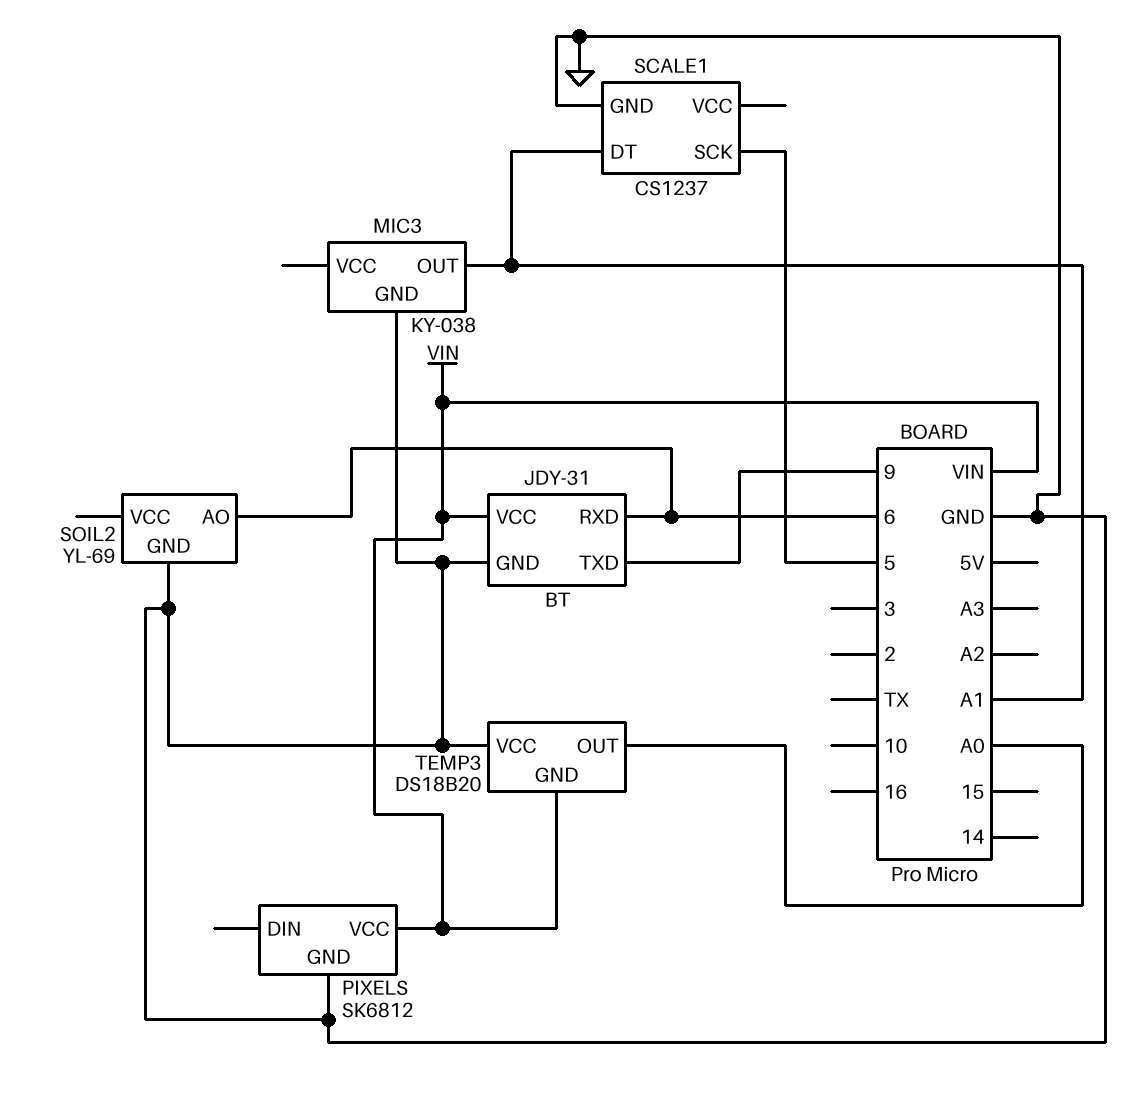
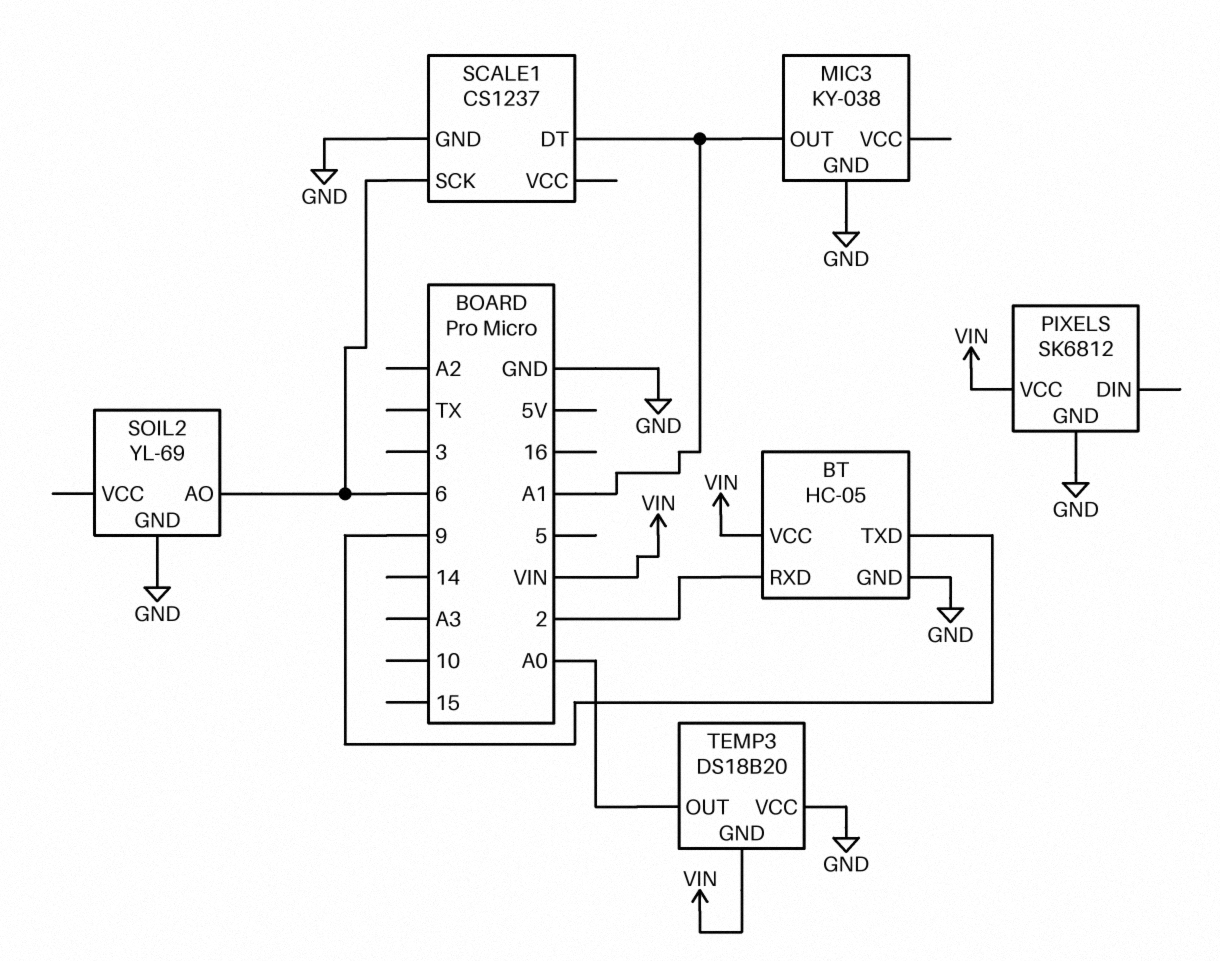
BT: JDY-31 -> HC-05
BT pin RXD: 6 -> 2
SCALE1 pin SCK: 5 -> 6

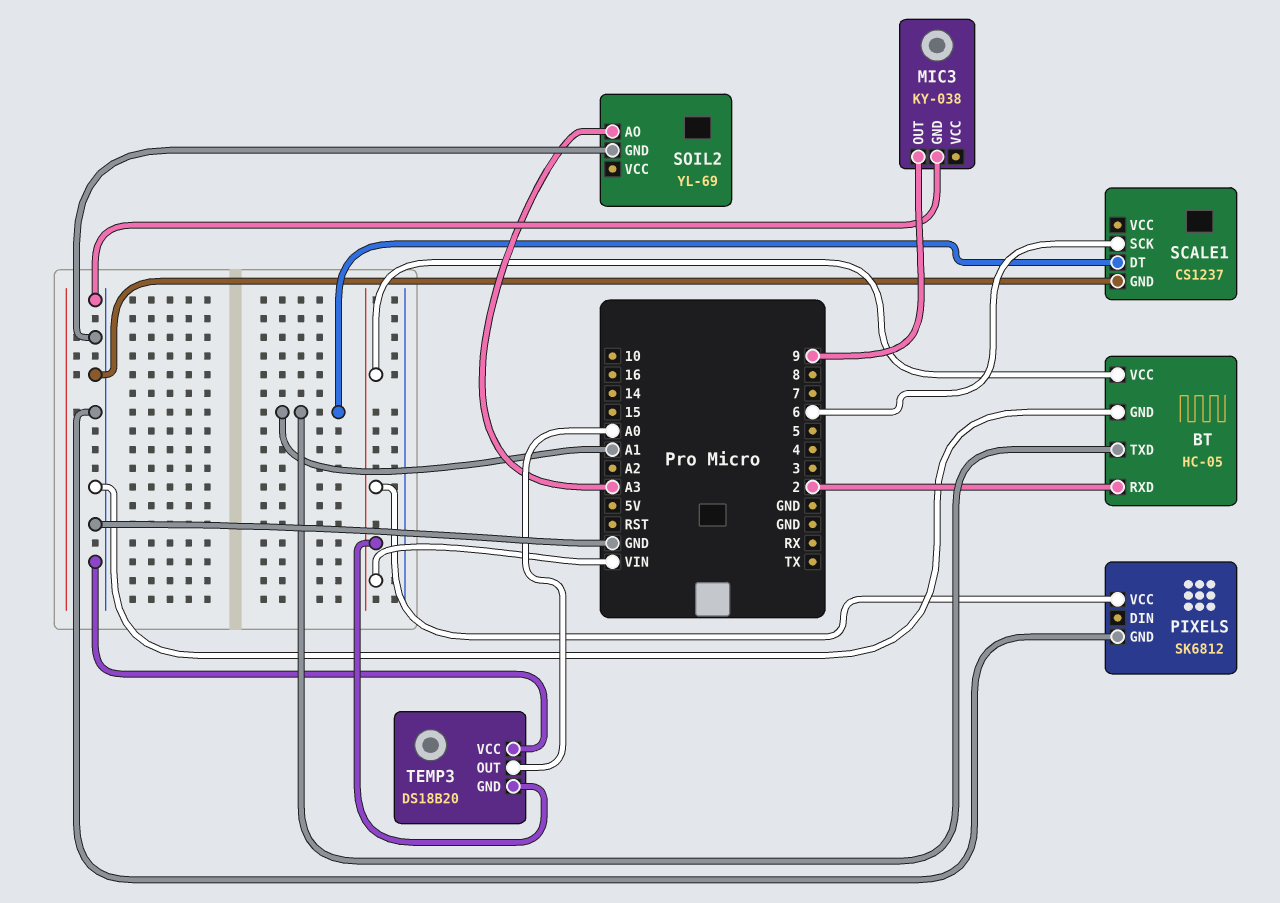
BT pin TXD: 9 -> A1
MIC3 pin OUT: A1 -> 9
SOIL2 pin AO: 6 -> A3

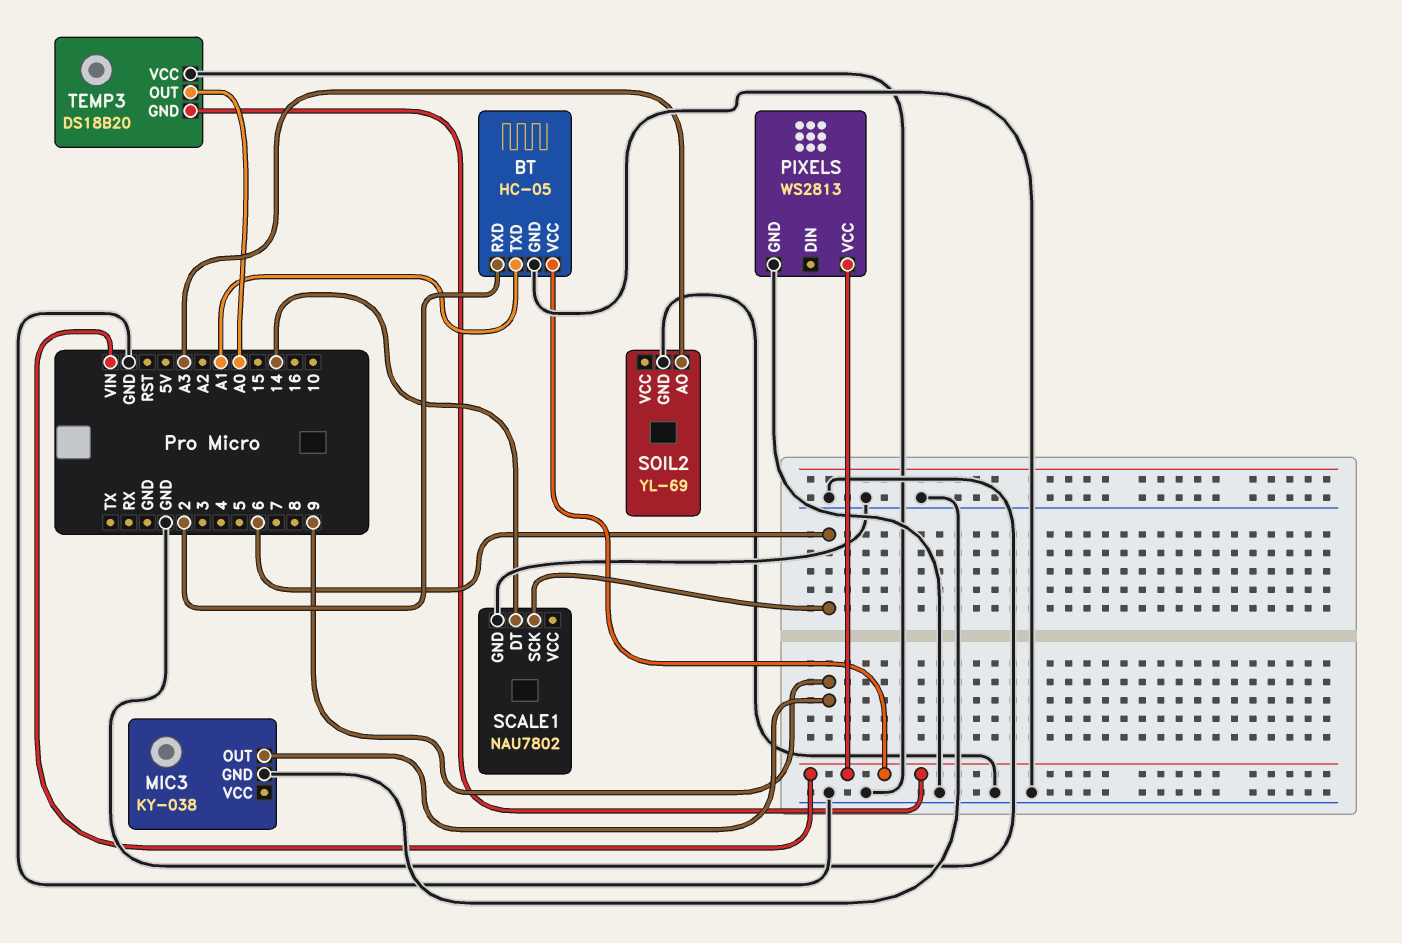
PIXELS: SK6812 -> WS2813
SCALE1: CS1237 -> NAU7802
SCALE1 pin DT: A1 -> 14

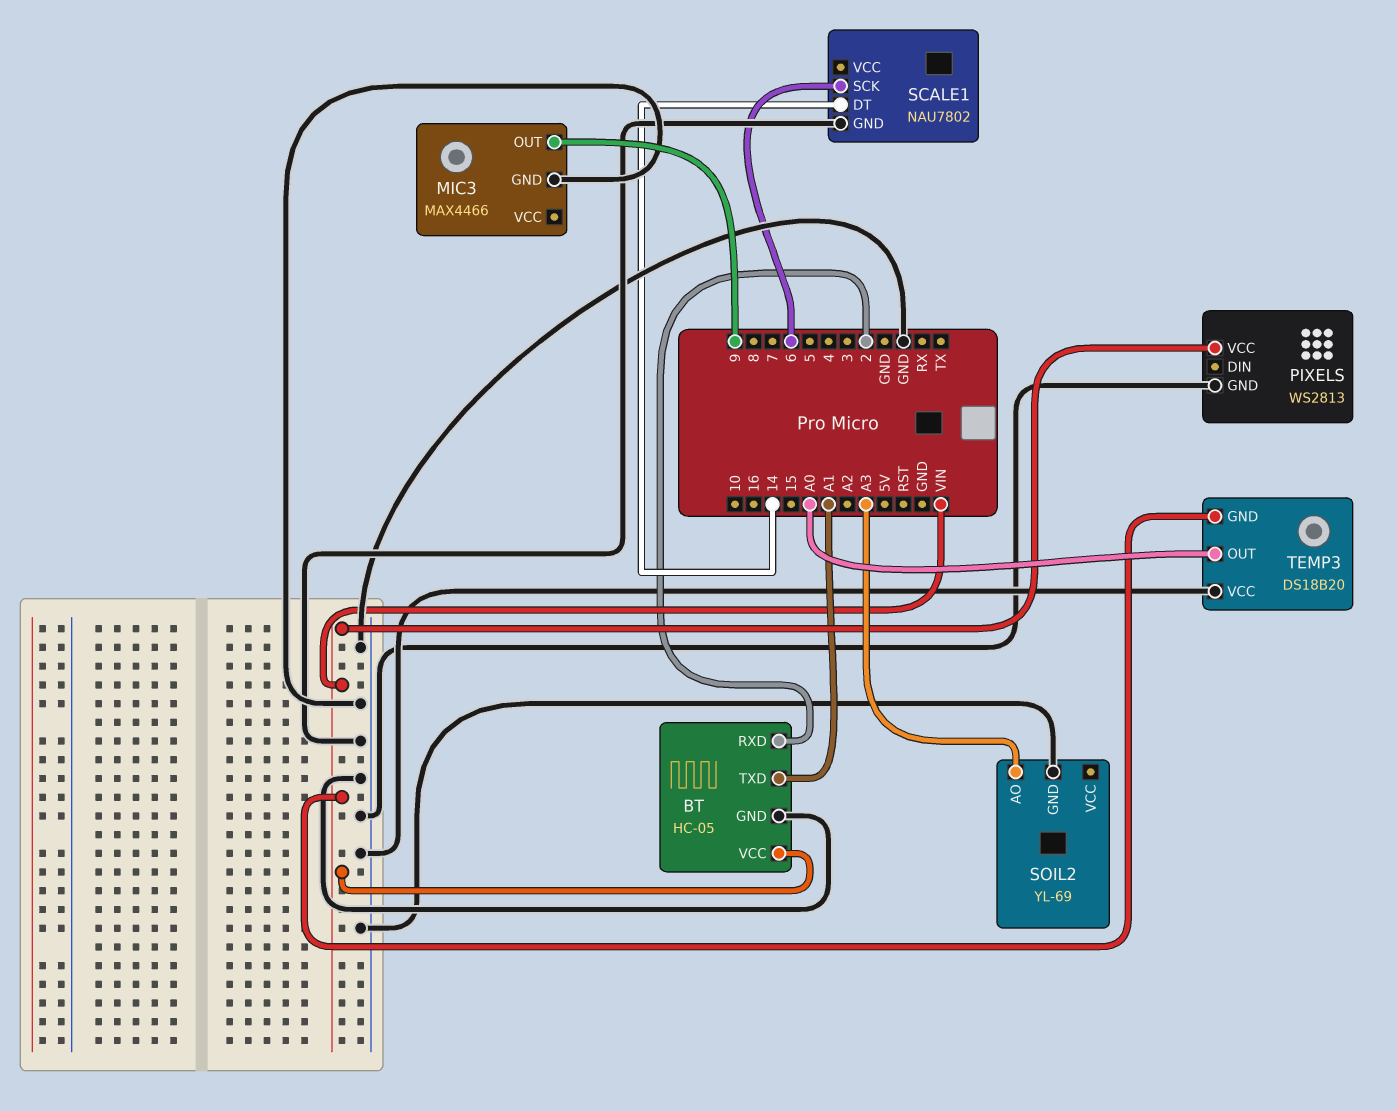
MIC3: KY-038 -> MAX4466

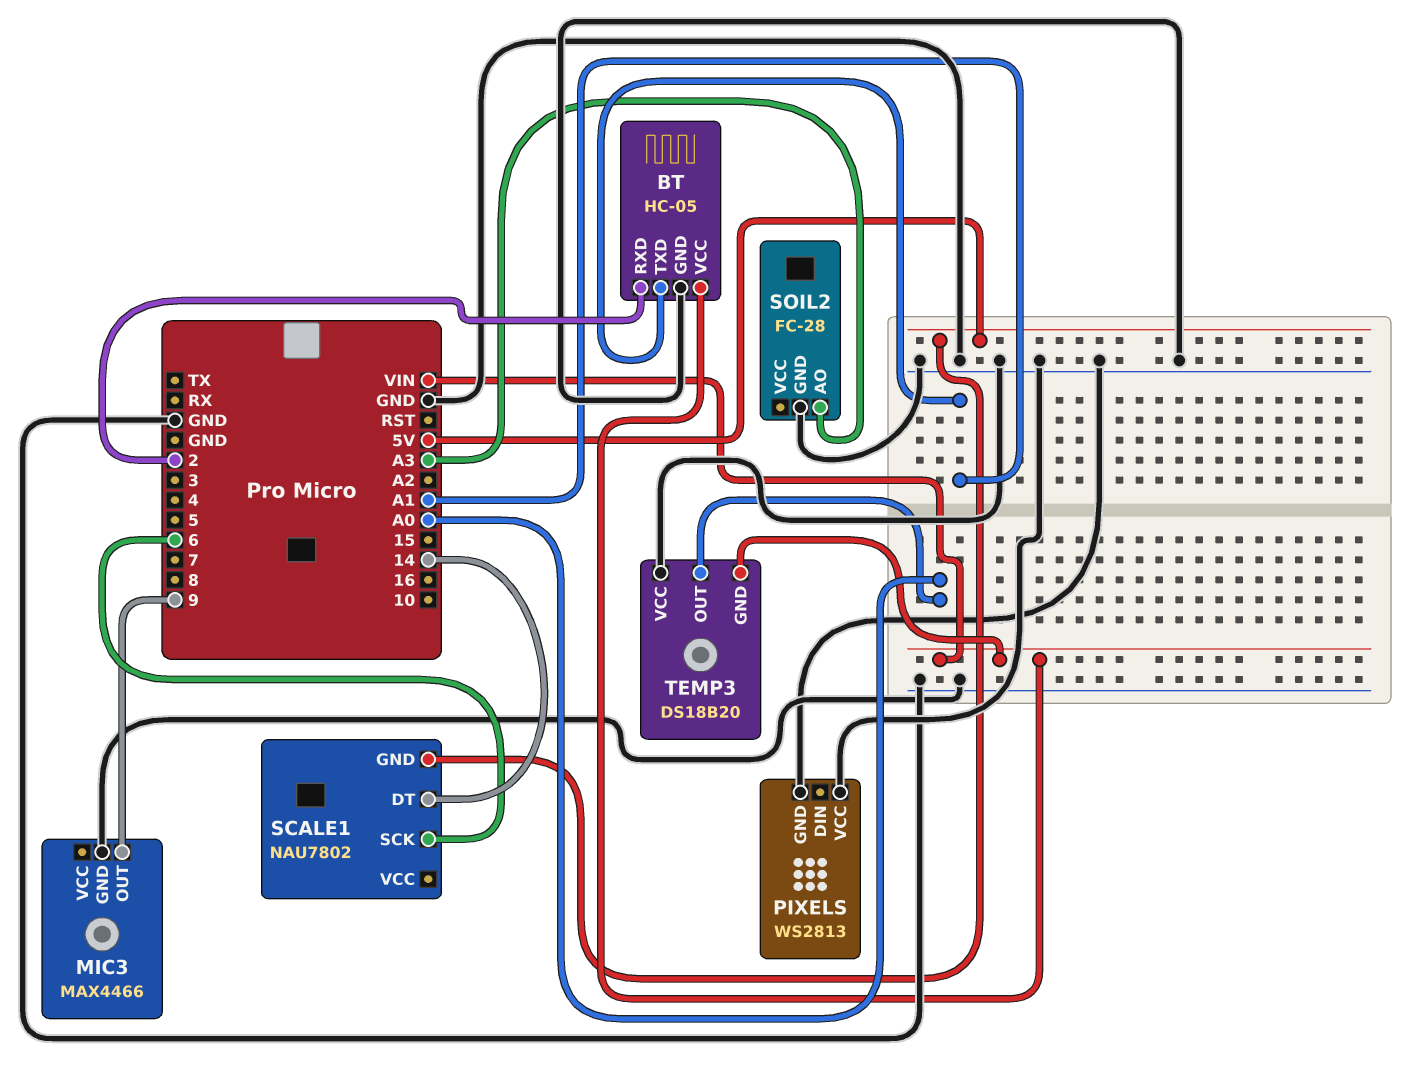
PIXELS pin VCC: VIN -> GND
SCALE1 pin GND: GND -> 5V
SOIL2: YL-69 -> FC-28

